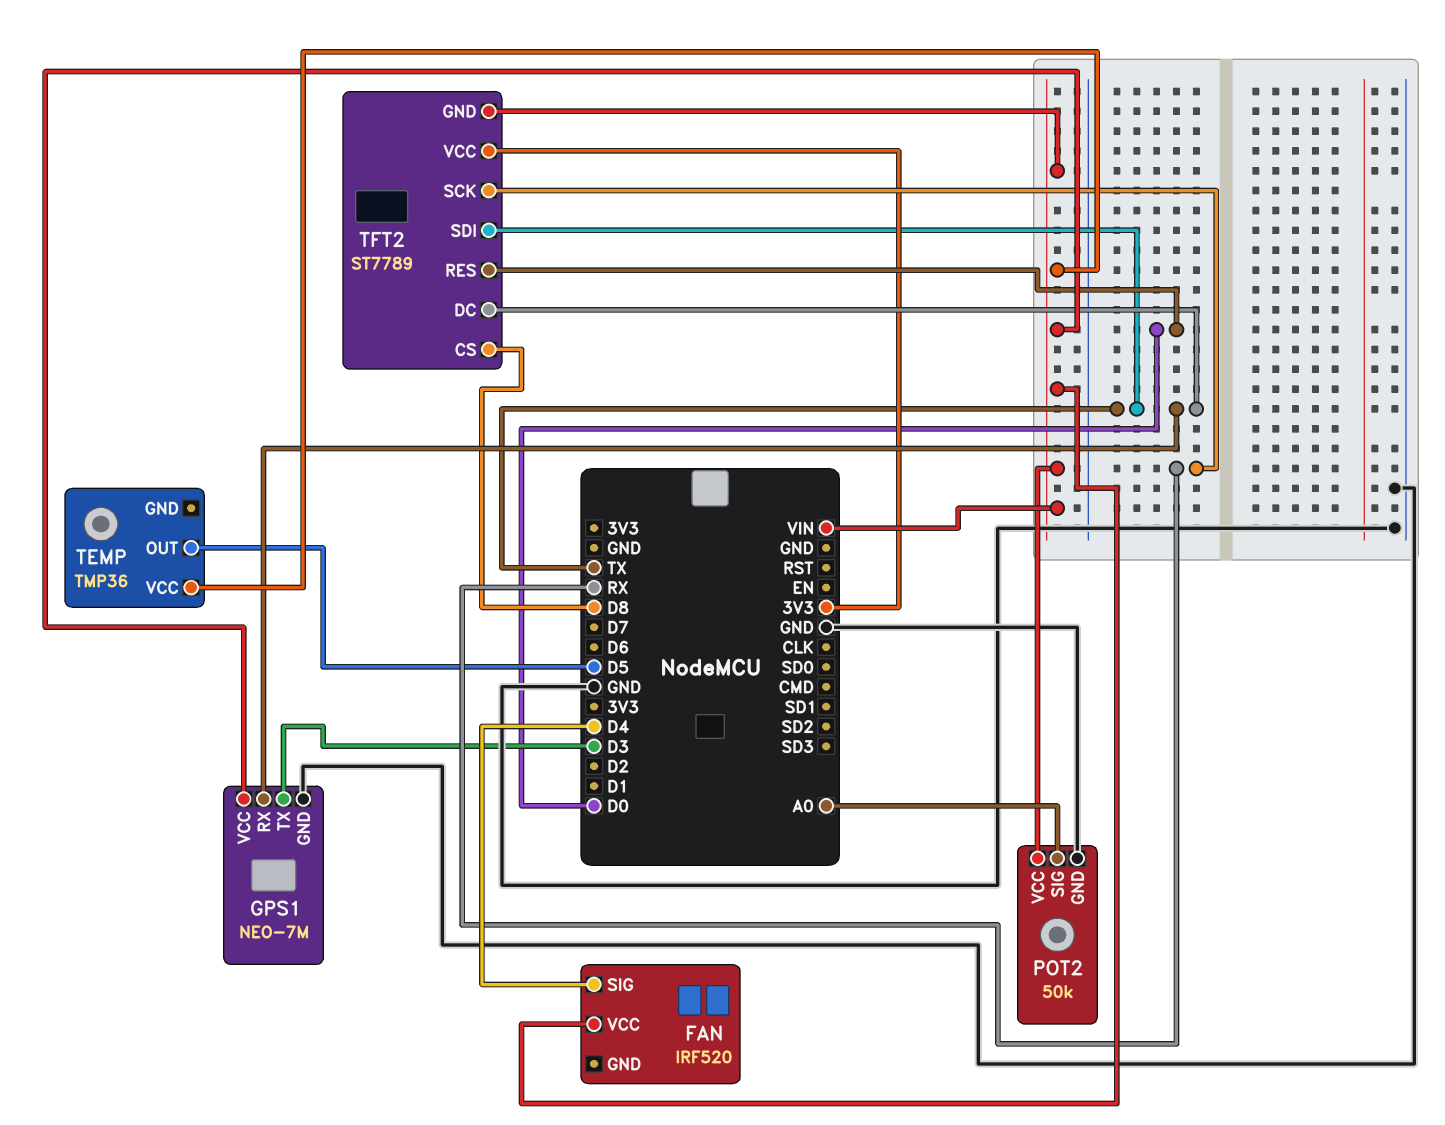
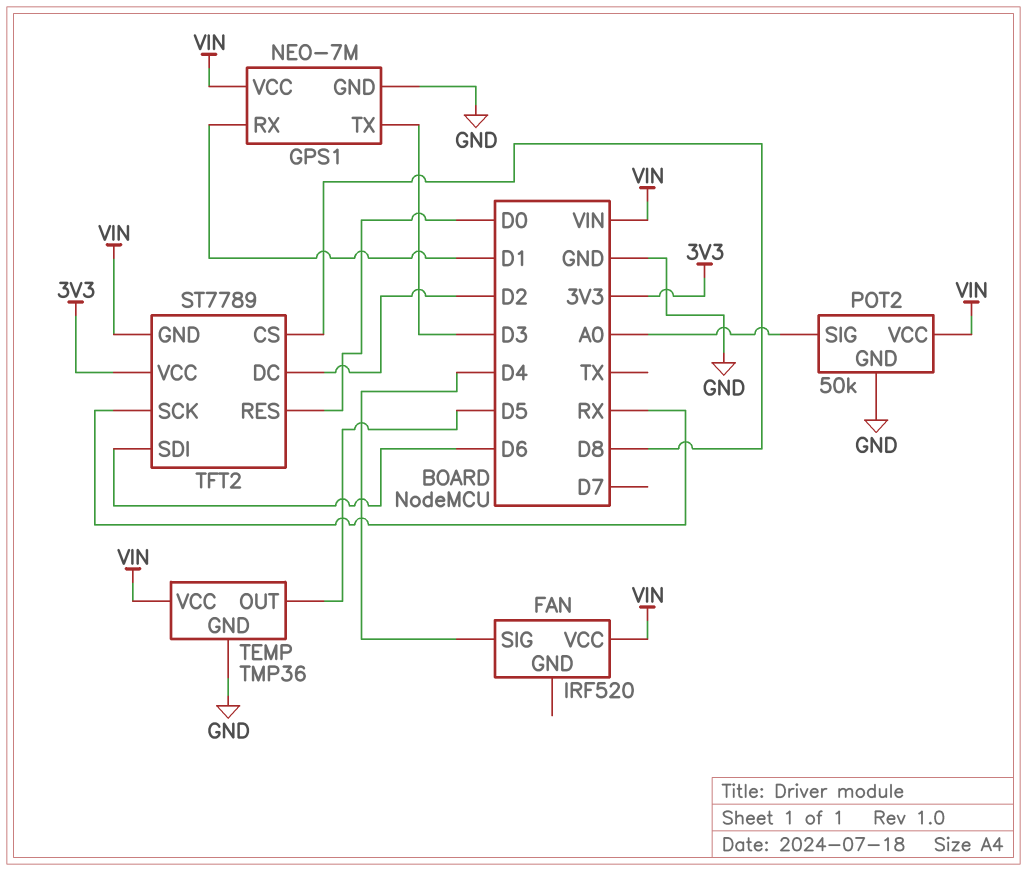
GPS1 pin RX: TX -> D1
TEMP pin GND: none -> GND
TFT2 pin DC: TX -> D2
TFT2 pin SDI: TX -> D6

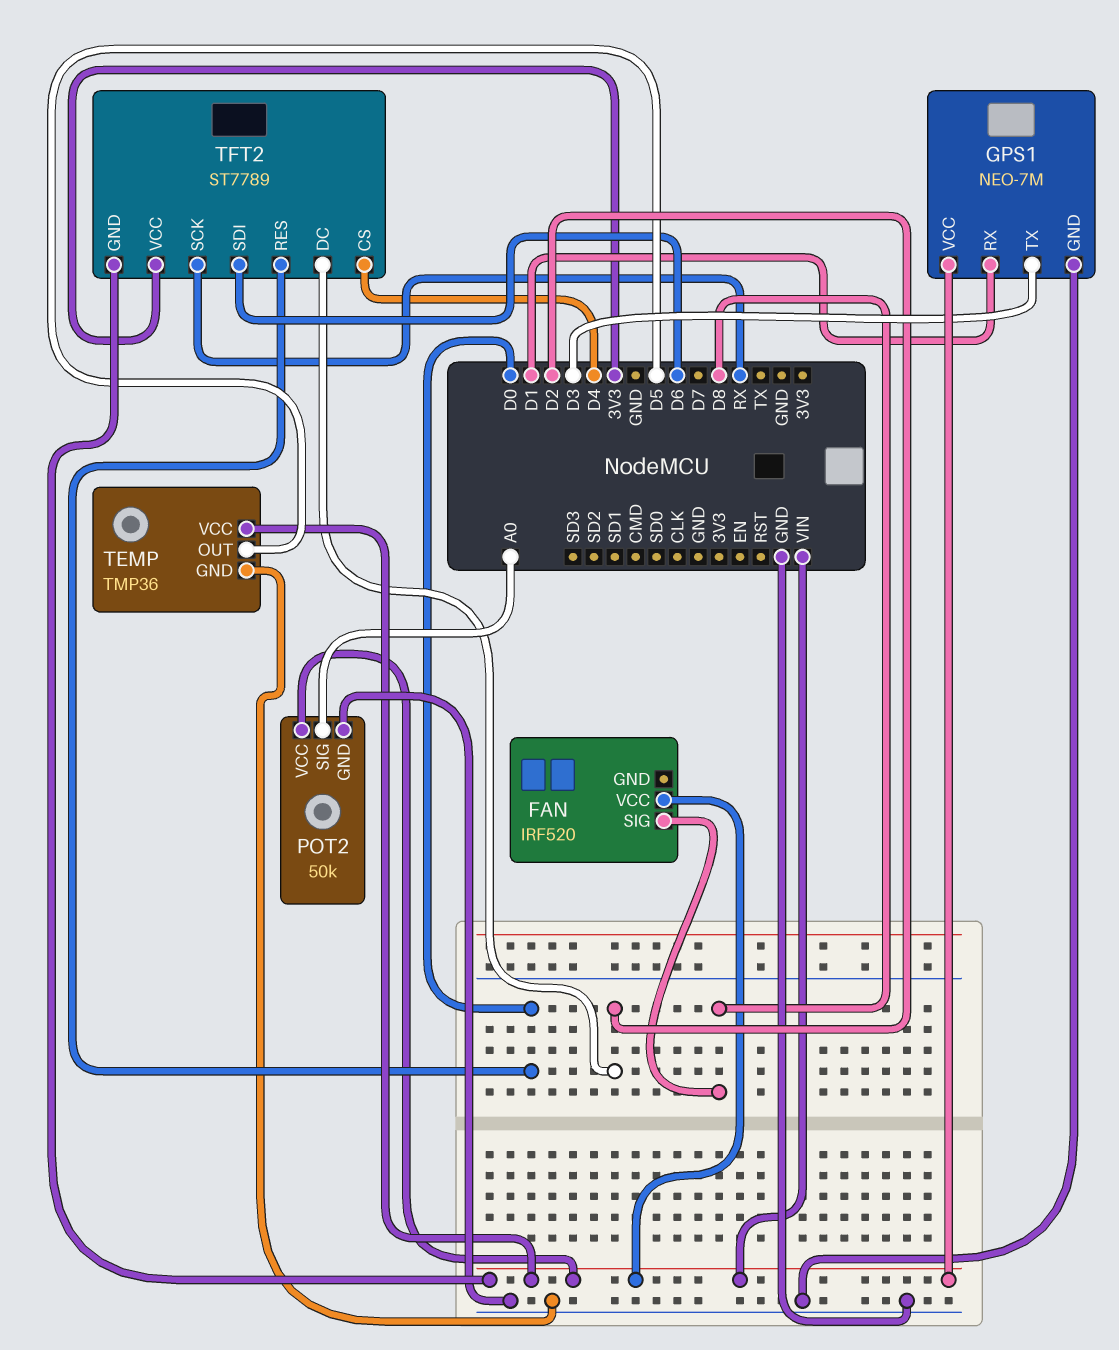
FAN pin SIG: D4 -> D8
TFT2 pin CS: D8 -> D4

